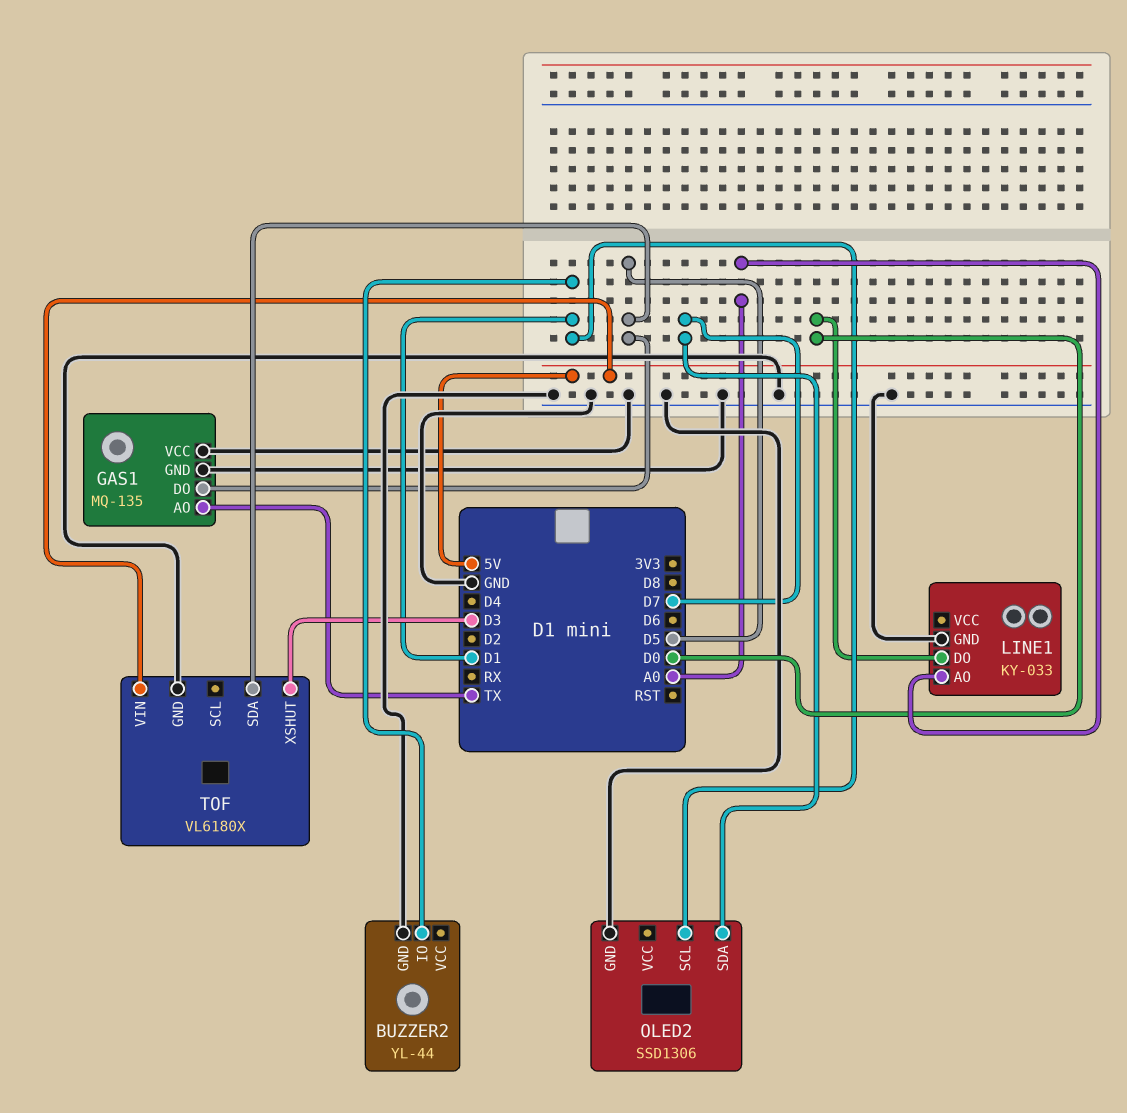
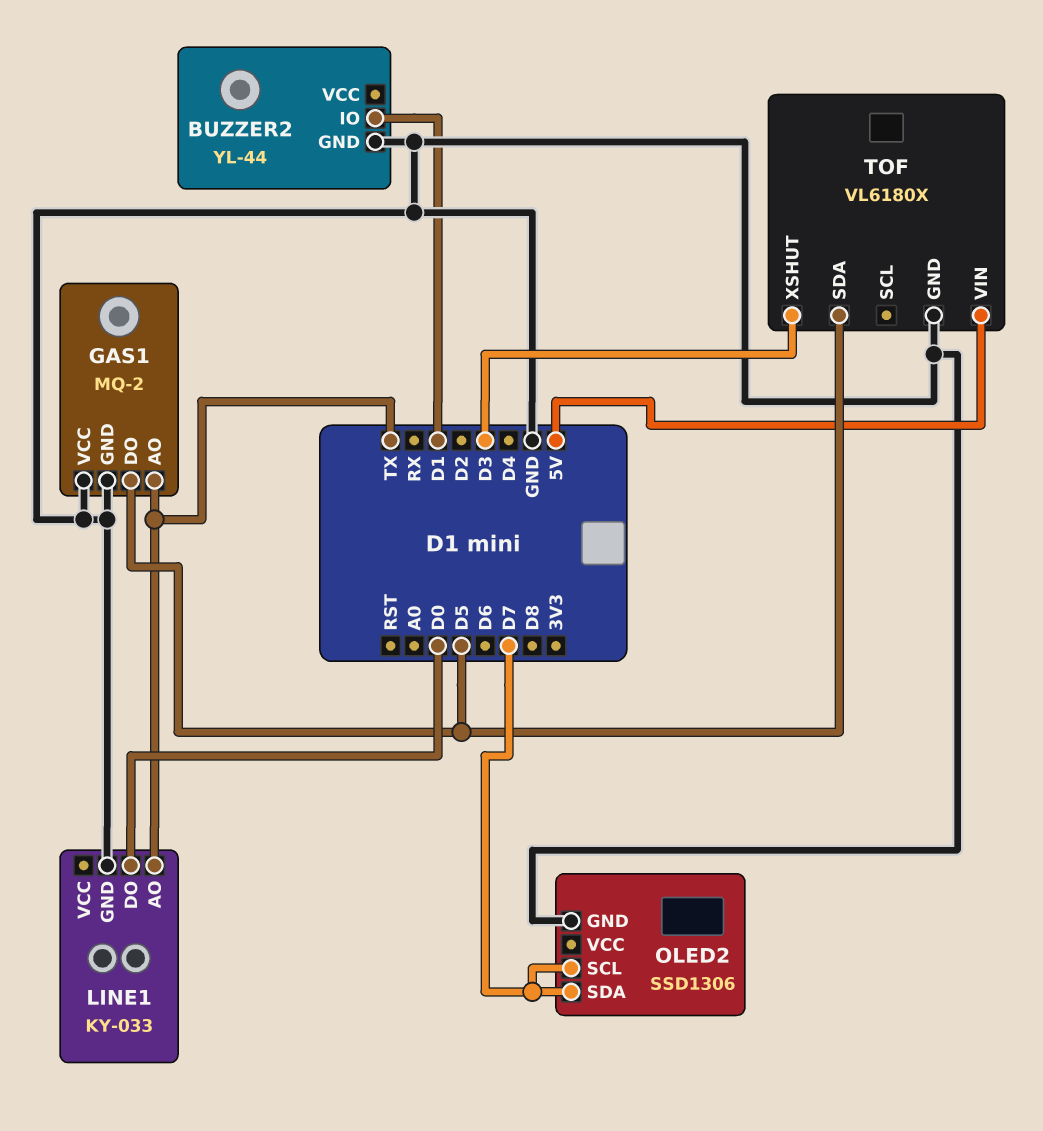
GAS1: MQ-135 -> MQ-2
LINE1 pin AO: A0 -> TX
OLED2 pin SCL: D1 -> D7

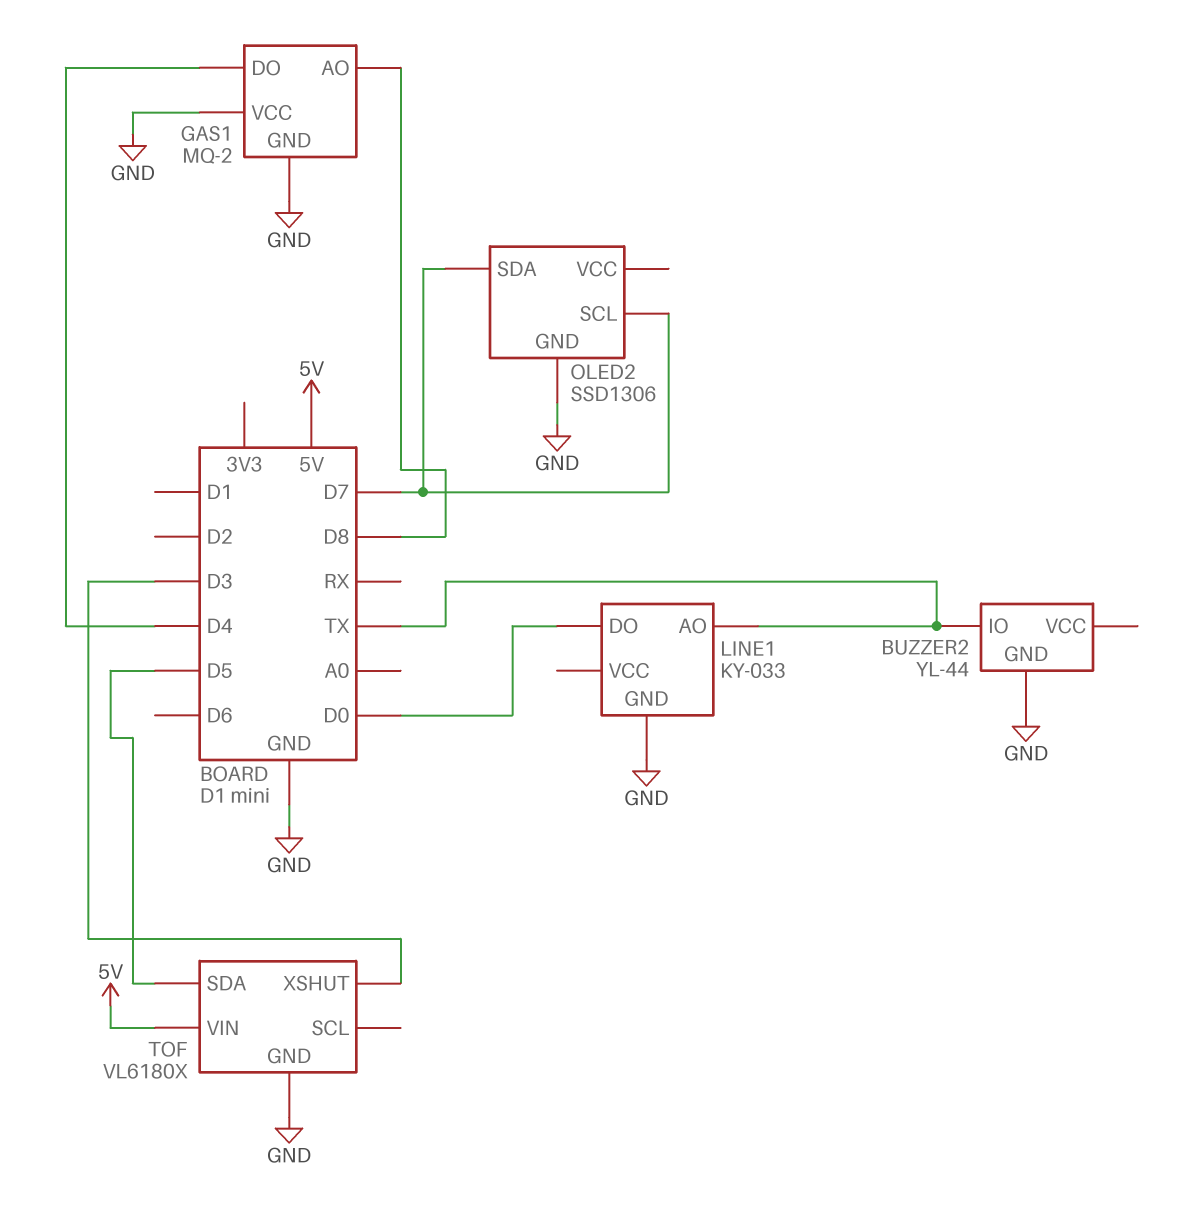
BUZZER2 pin IO: D1 -> TX
GAS1 pin AO: TX -> D8
GAS1 pin DO: D5 -> D4

